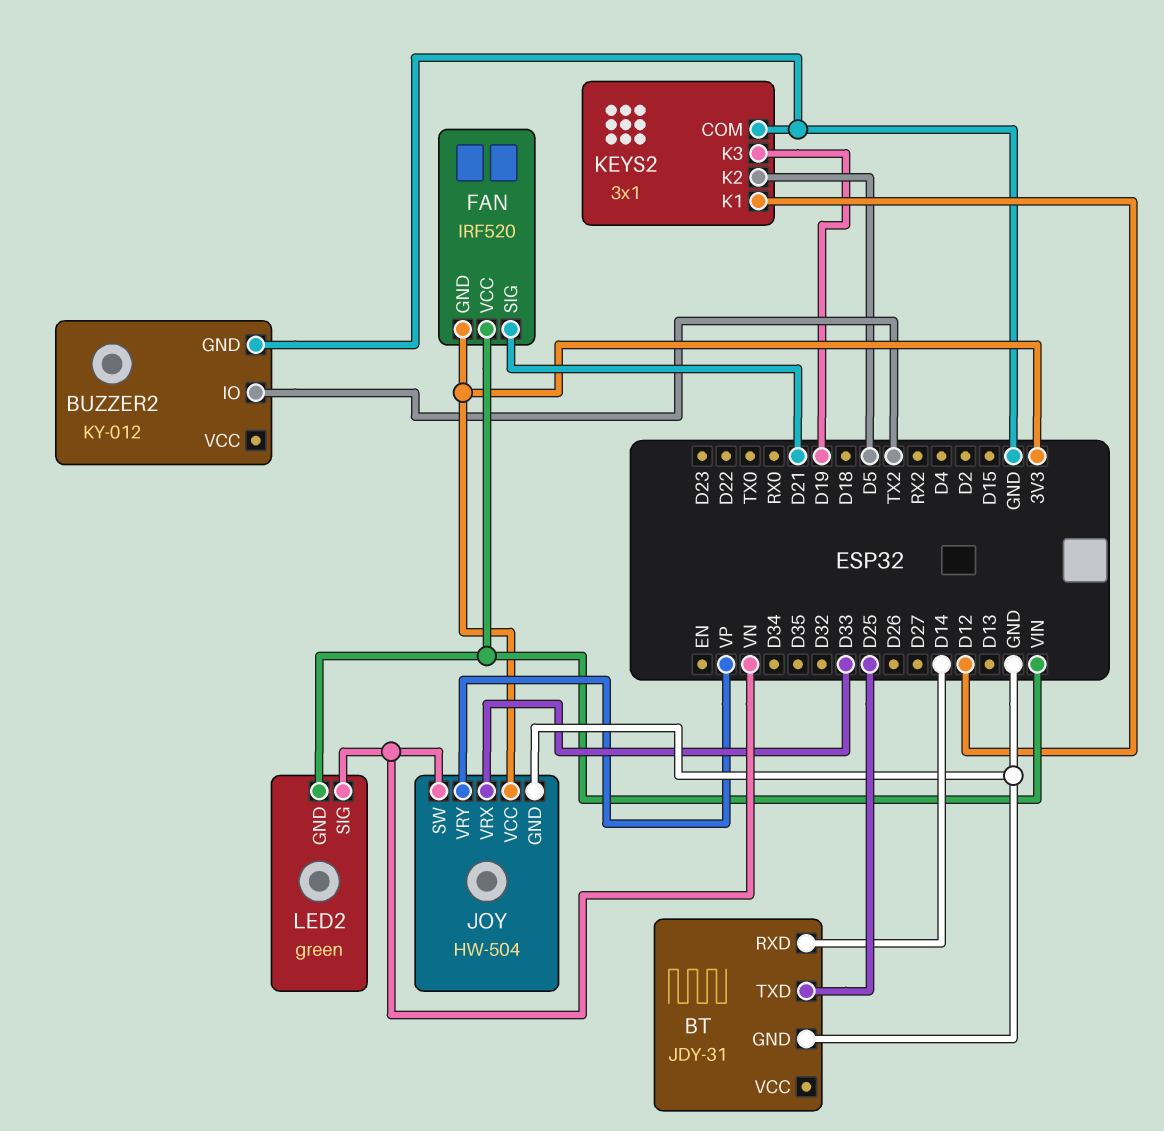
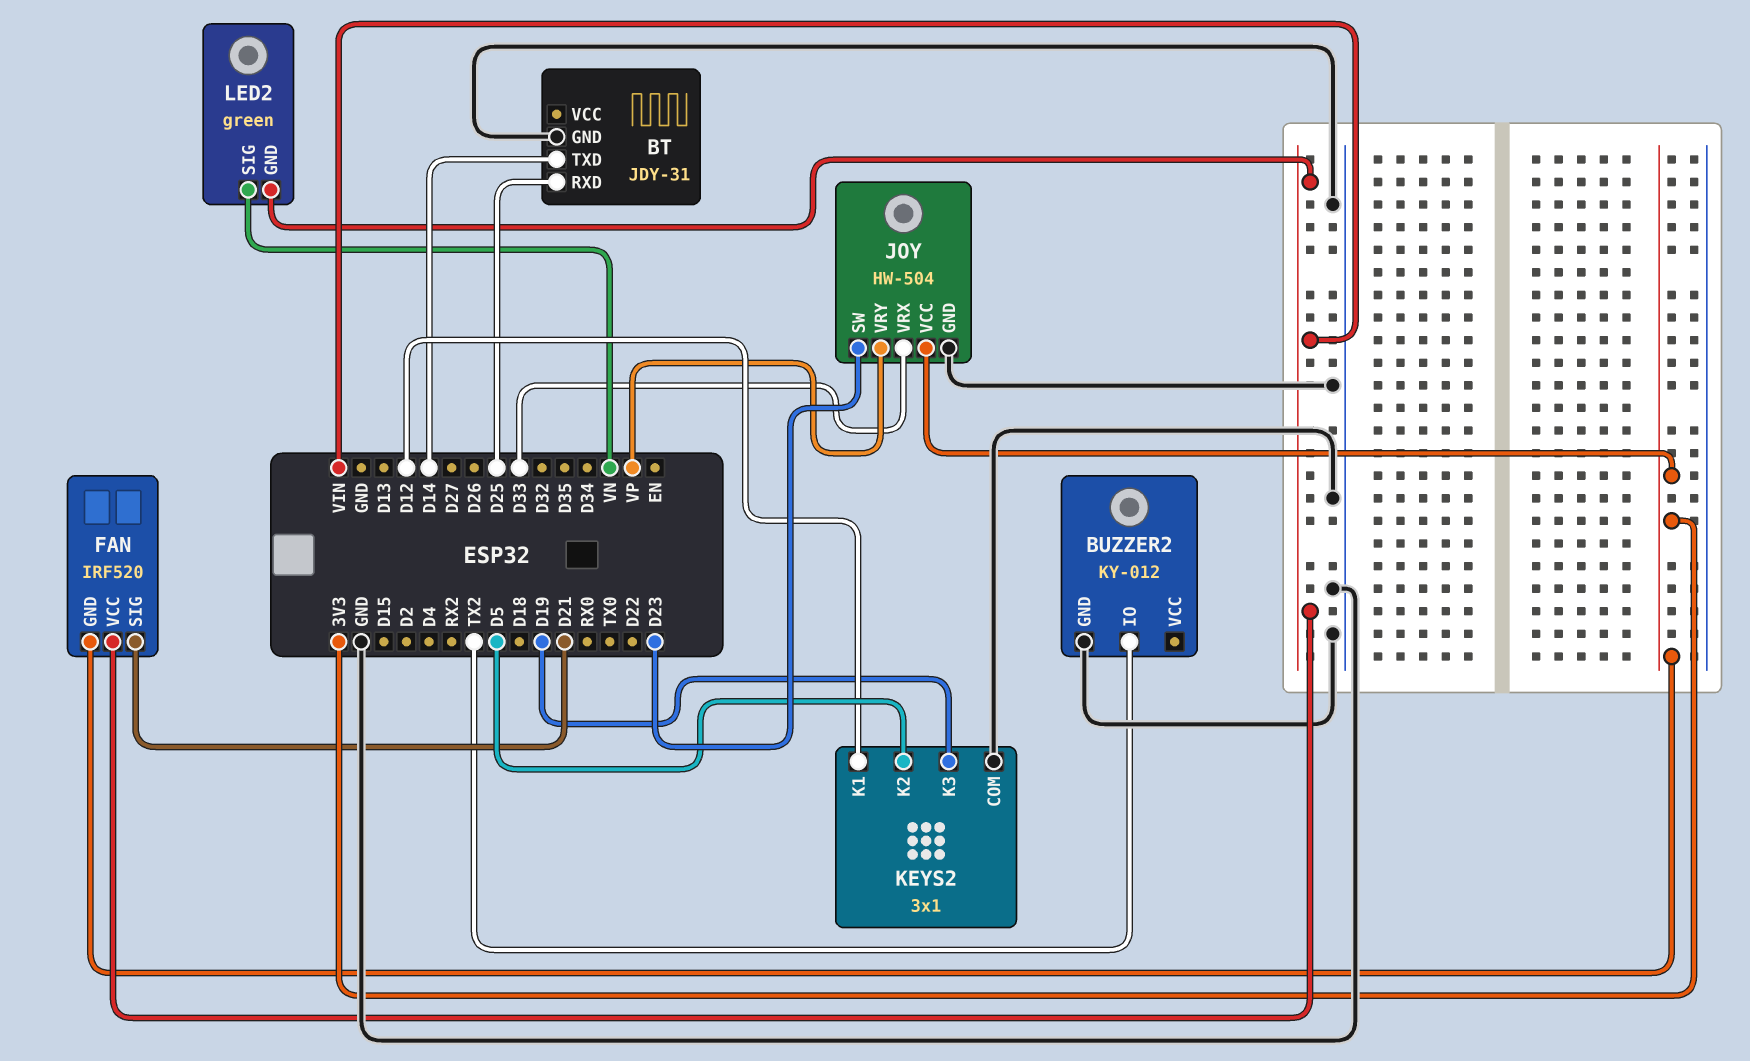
BT pin RXD: D14 -> D25
BT pin TXD: D25 -> D14
JOY pin SW: VN -> D23

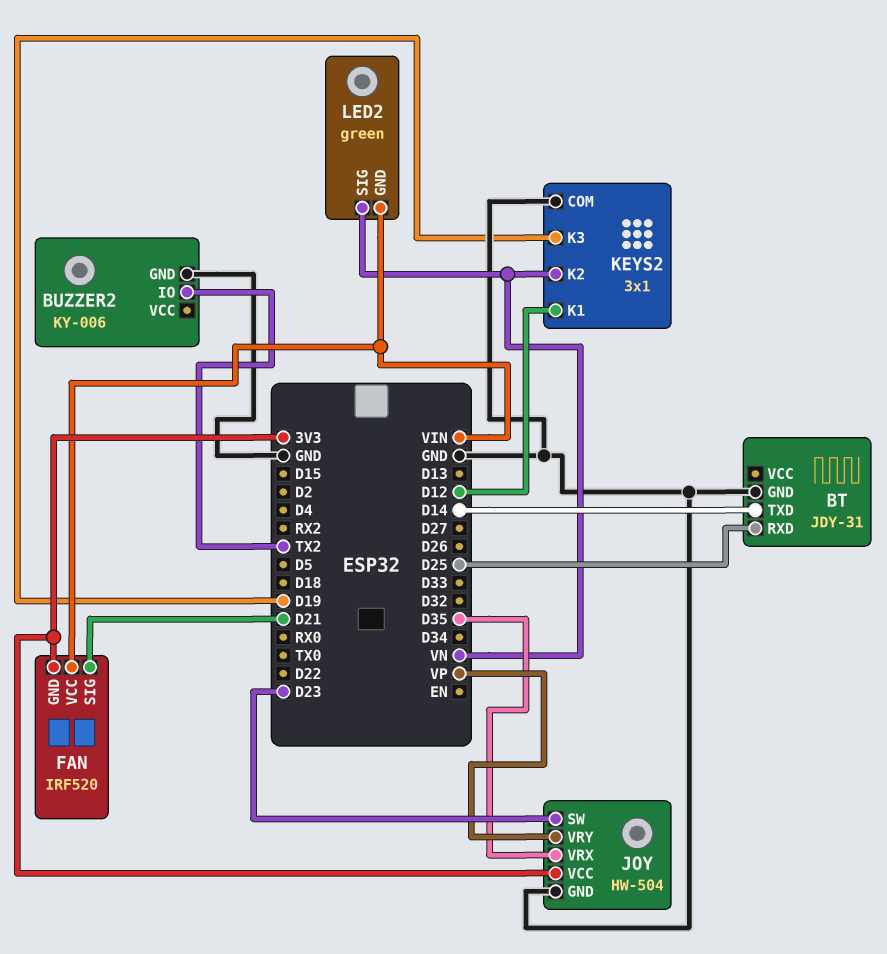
BUZZER2: KY-012 -> KY-006
JOY pin VRX: D33 -> D35
KEYS2 pin K2: D5 -> VN

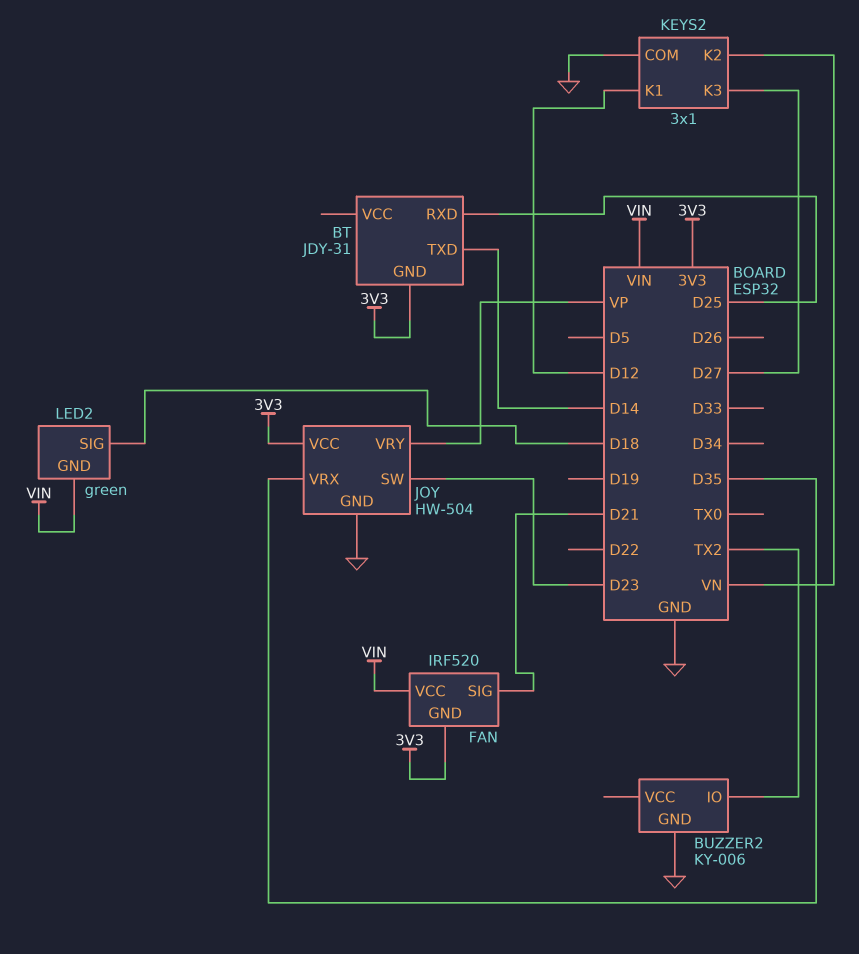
BT pin GND: GND -> 3V3
KEYS2 pin K3: D19 -> D27
LED2 pin SIG: VN -> D18

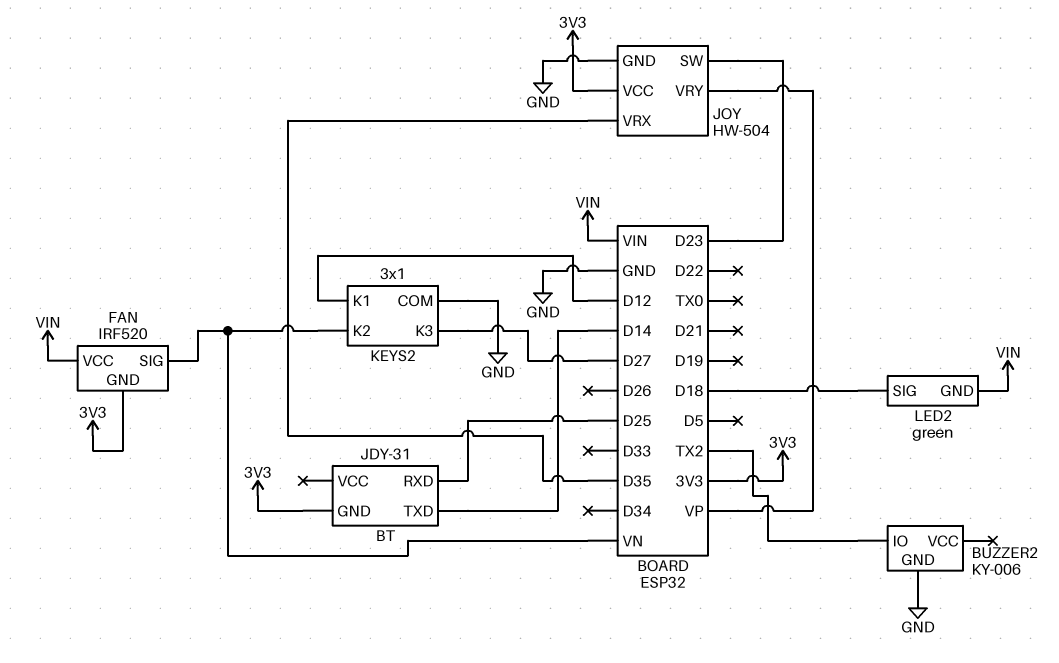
FAN pin SIG: D21 -> VN

